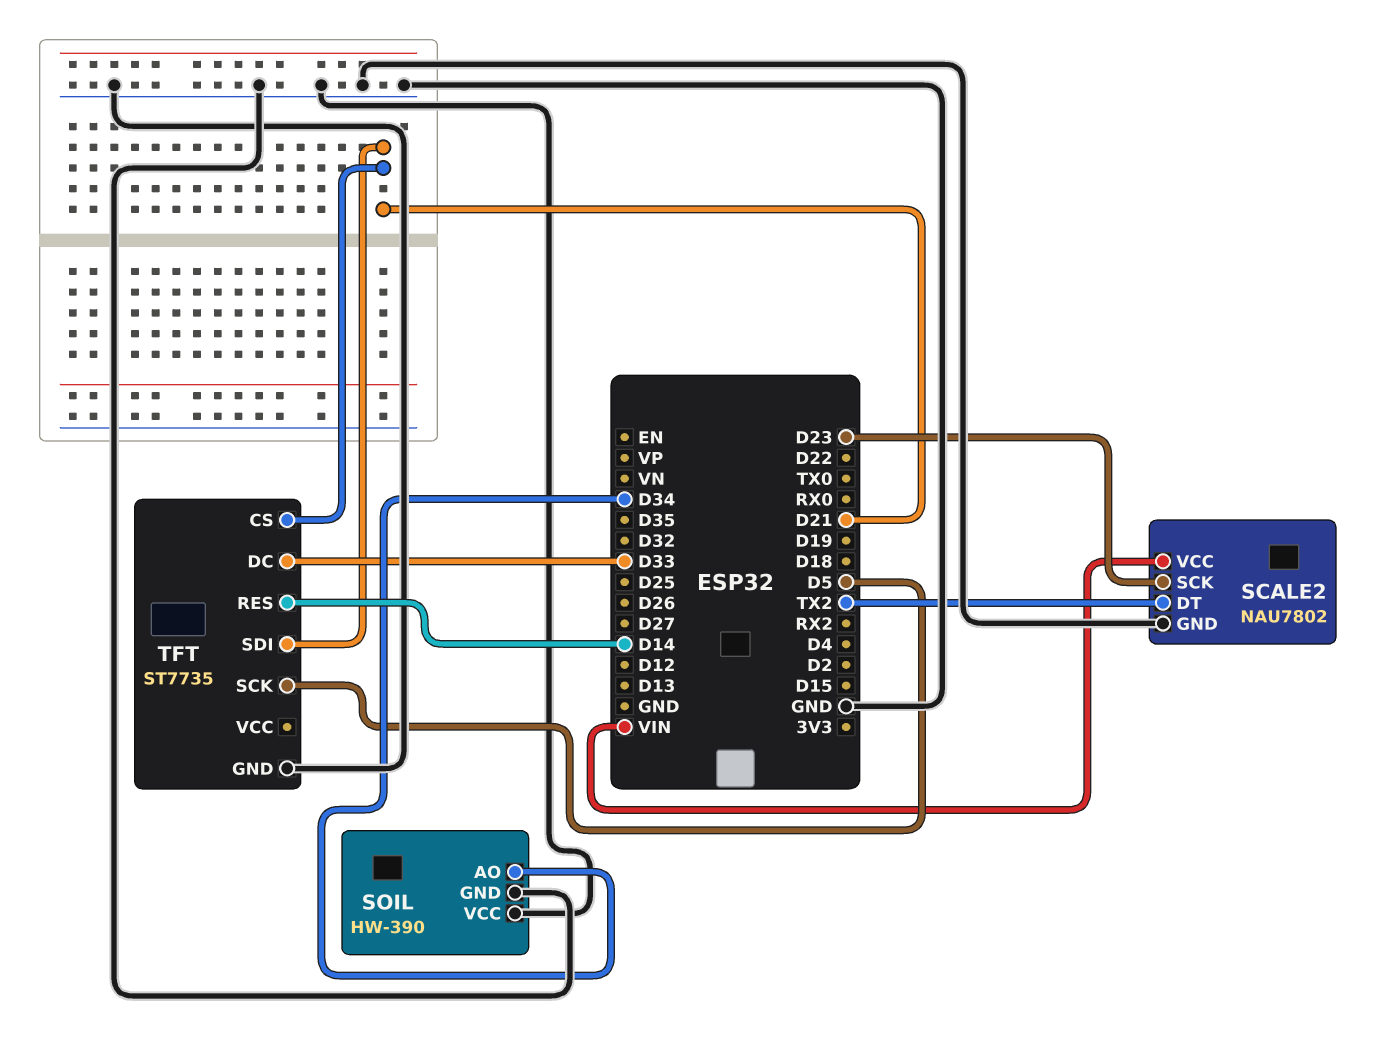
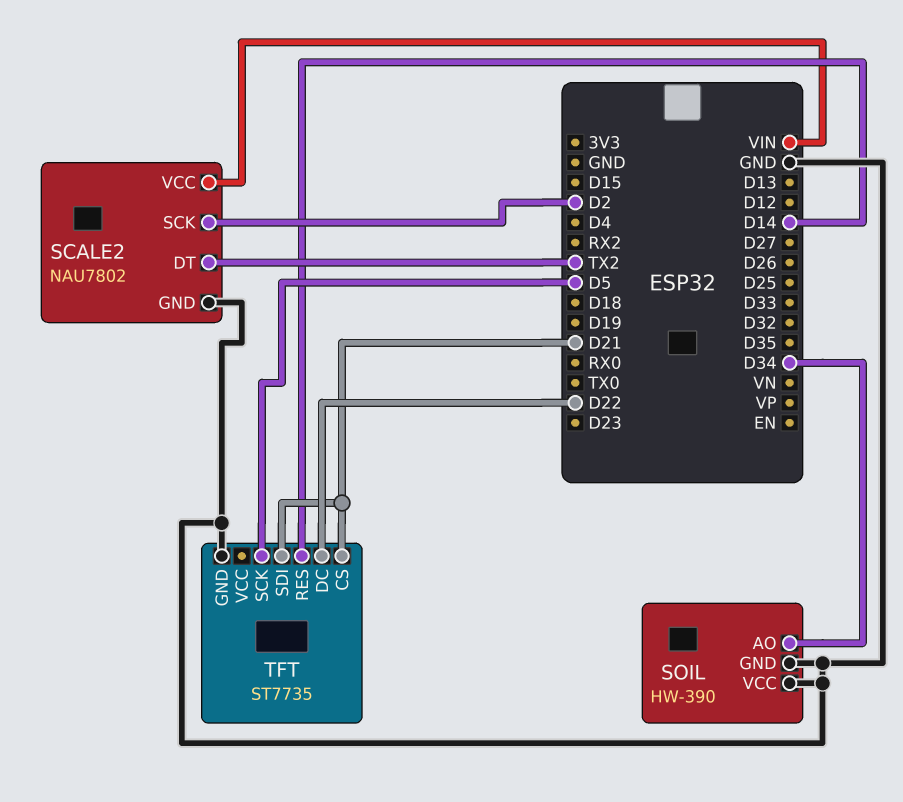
SCALE2 pin SCK: D23 -> D2
TFT pin DC: D33 -> D22

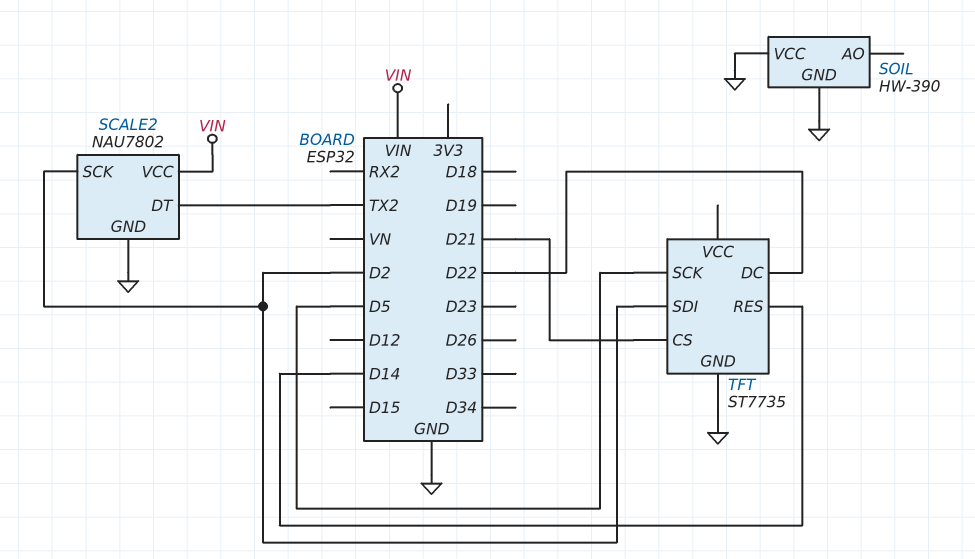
SOIL pin AO: D34 -> none
TFT pin SDI: D21 -> D2

